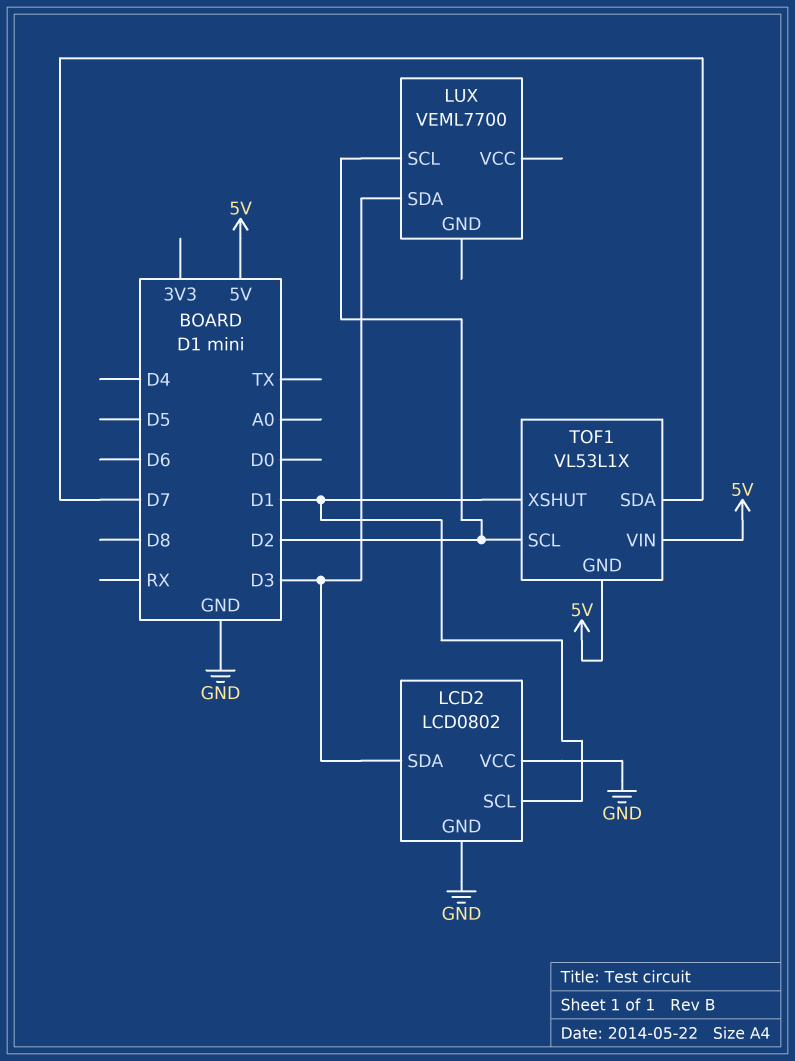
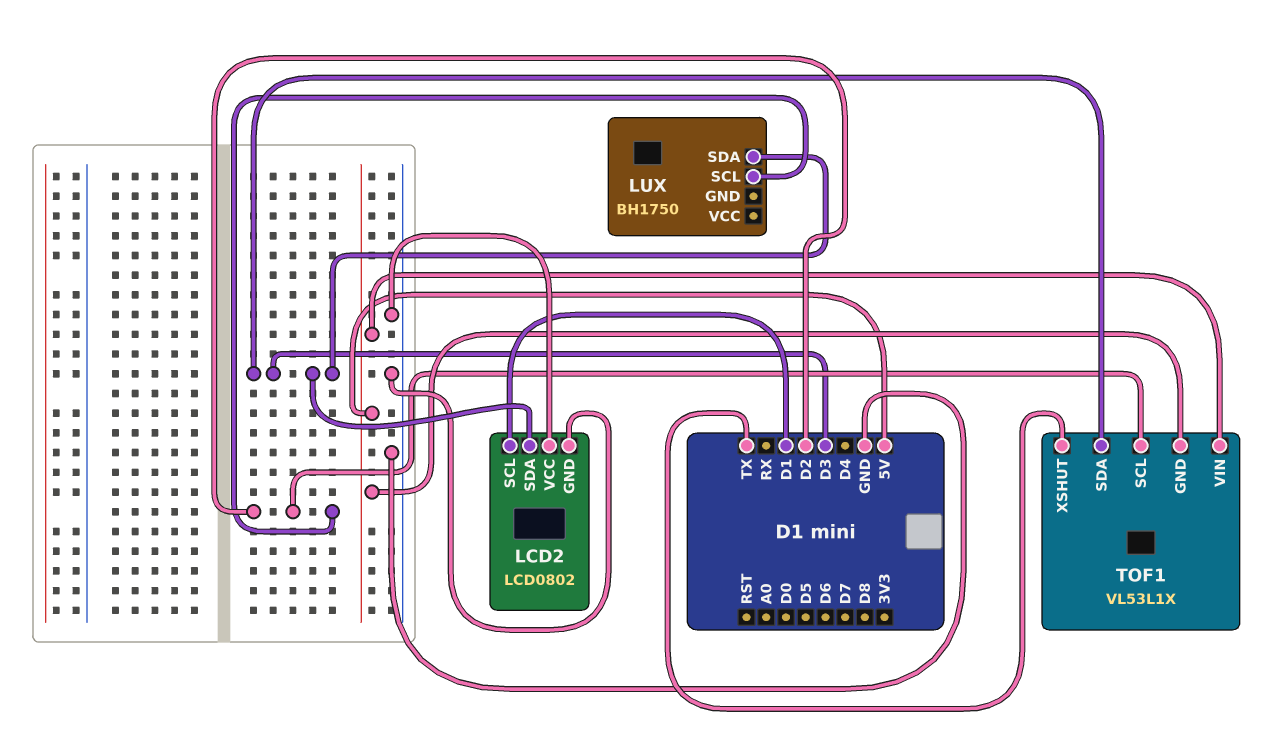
LUX: VEML7700 -> BH1750
TOF1 pin SDA: D7 -> D3
TOF1 pin XSHUT: D1 -> TX

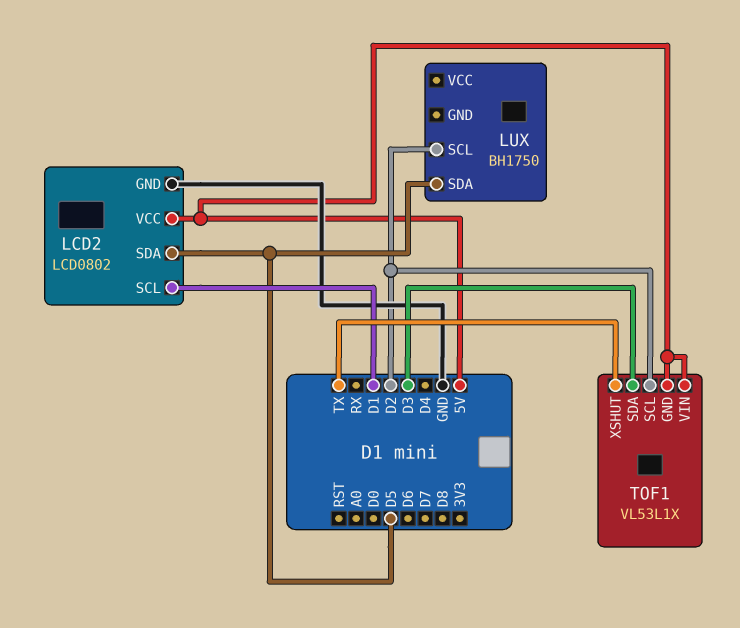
LCD2 pin SDA: D3 -> D5
LCD2 pin VCC: GND -> 5V
LUX pin SDA: D3 -> D5

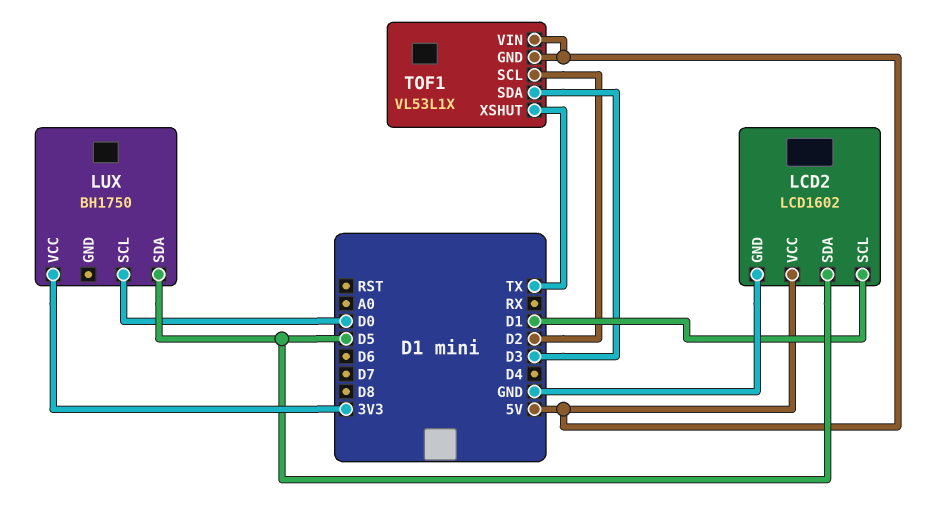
LCD2: LCD0802 -> LCD1602
LUX pin SCL: D2 -> D0
LUX pin VCC: none -> 3V3

